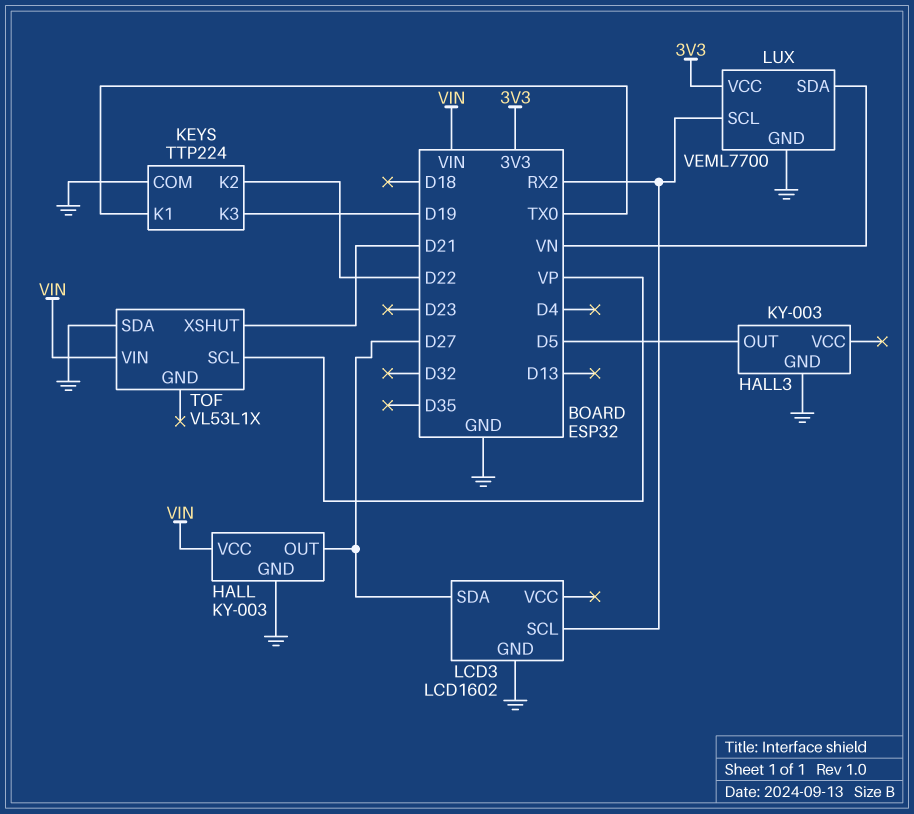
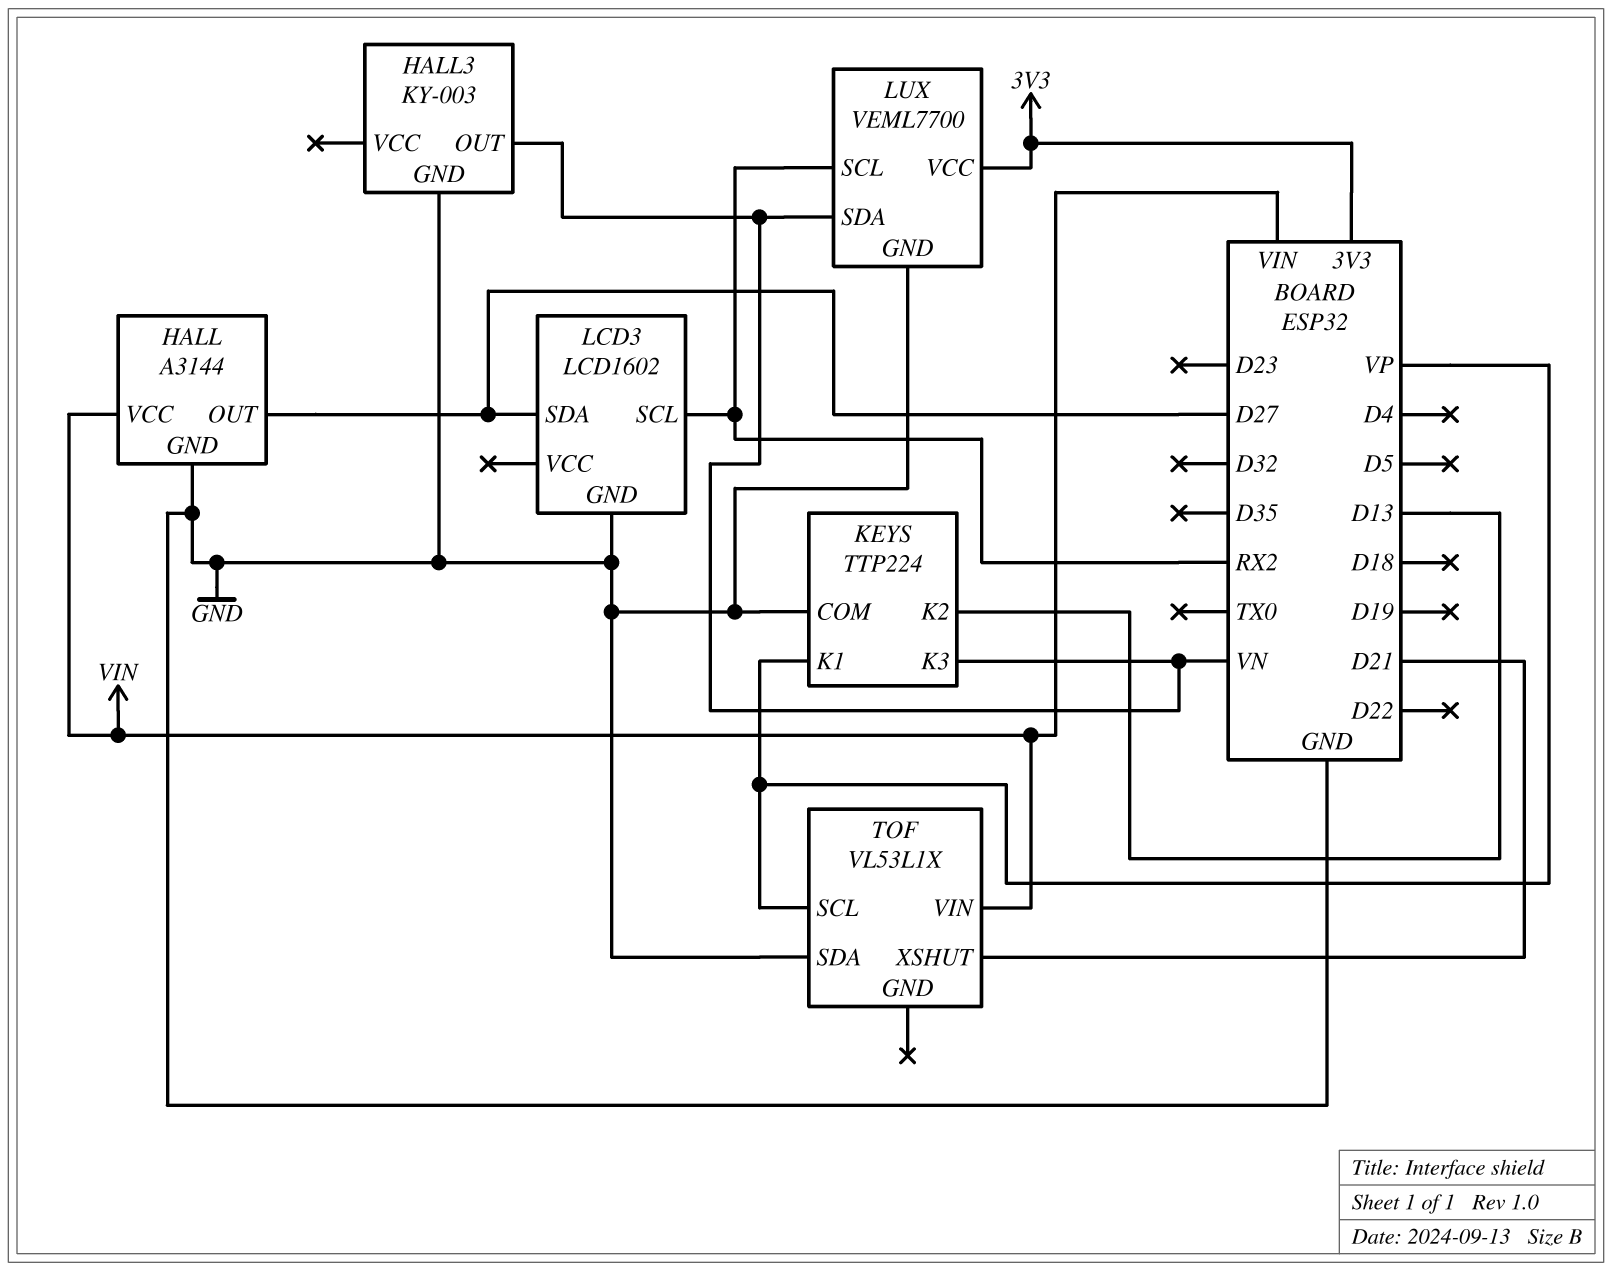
HALL: KY-003 -> A3144
HALL3 pin OUT: D5 -> VN
KEYS pin K1: TX0 -> VP
KEYS pin K2: D22 -> D13
KEYS pin K3: D19 -> VN

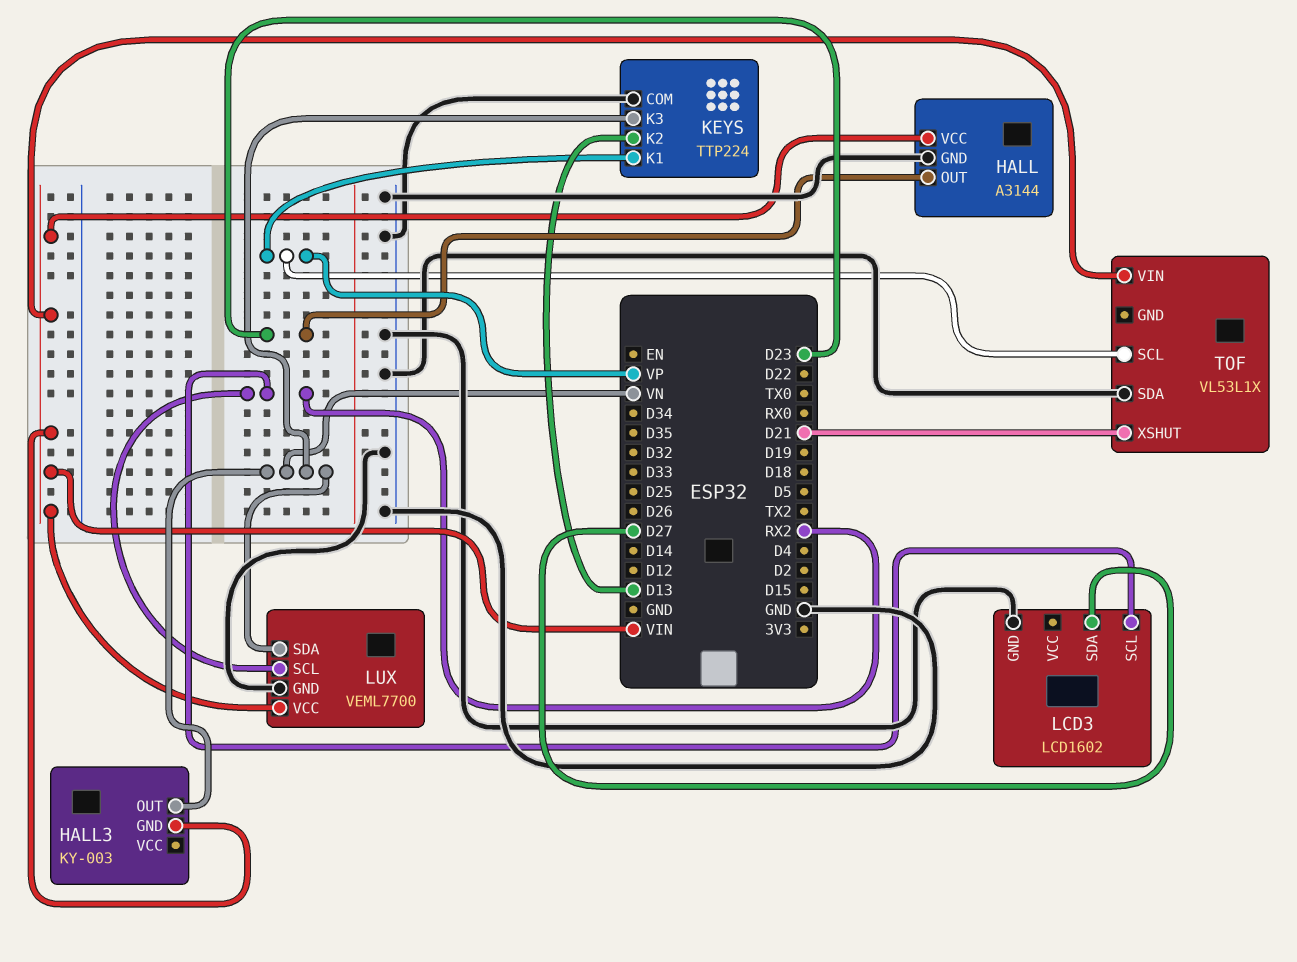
HALL pin OUT: D27 -> D23
HALL3 pin GND: GND -> VIN
LUX pin VCC: 3V3 -> VIN

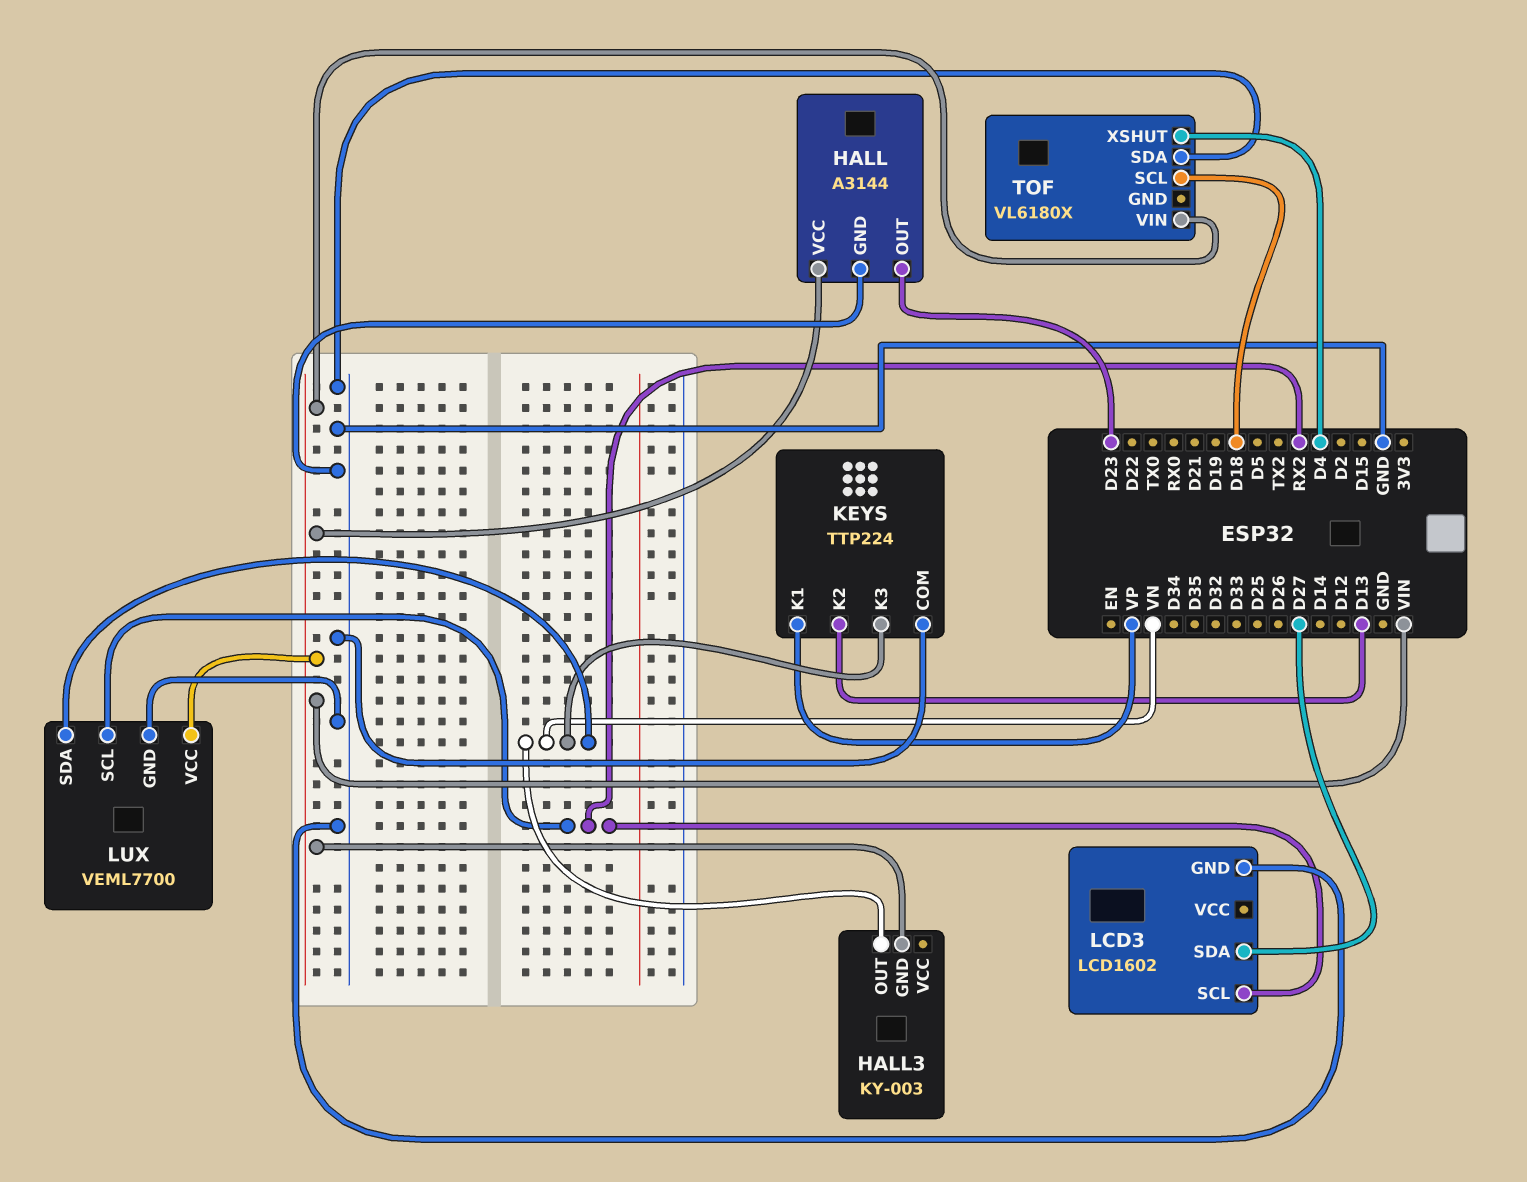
TOF: VL53L1X -> VL6180X
TOF pin SCL: VP -> D18
TOF pin XSHUT: D21 -> D4

